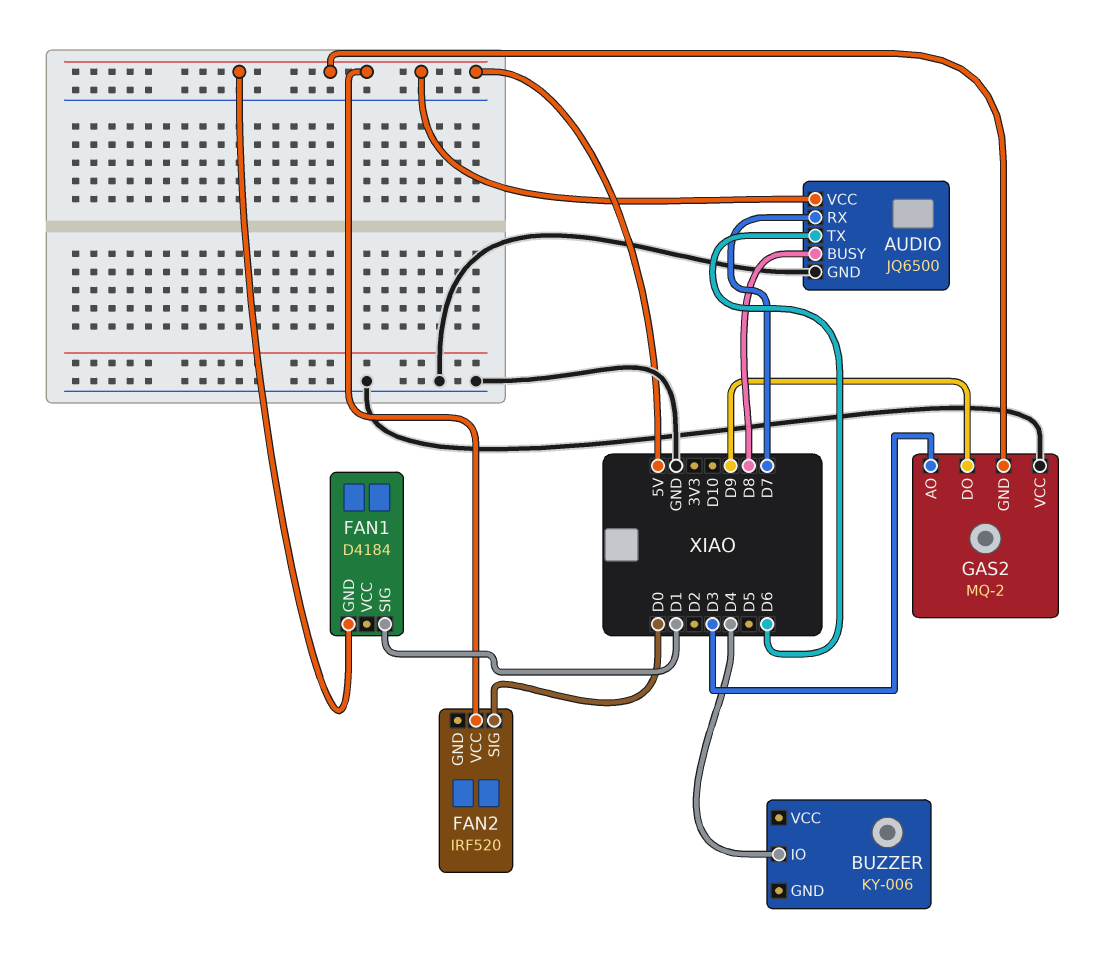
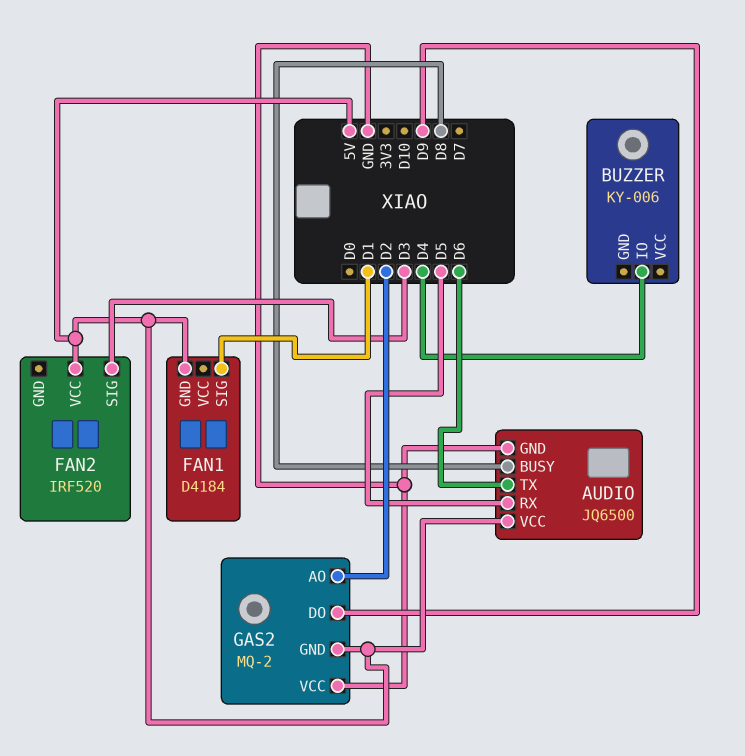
AUDIO pin RX: D7 -> D5
FAN2 pin SIG: D0 -> D3
GAS2 pin AO: D3 -> D2

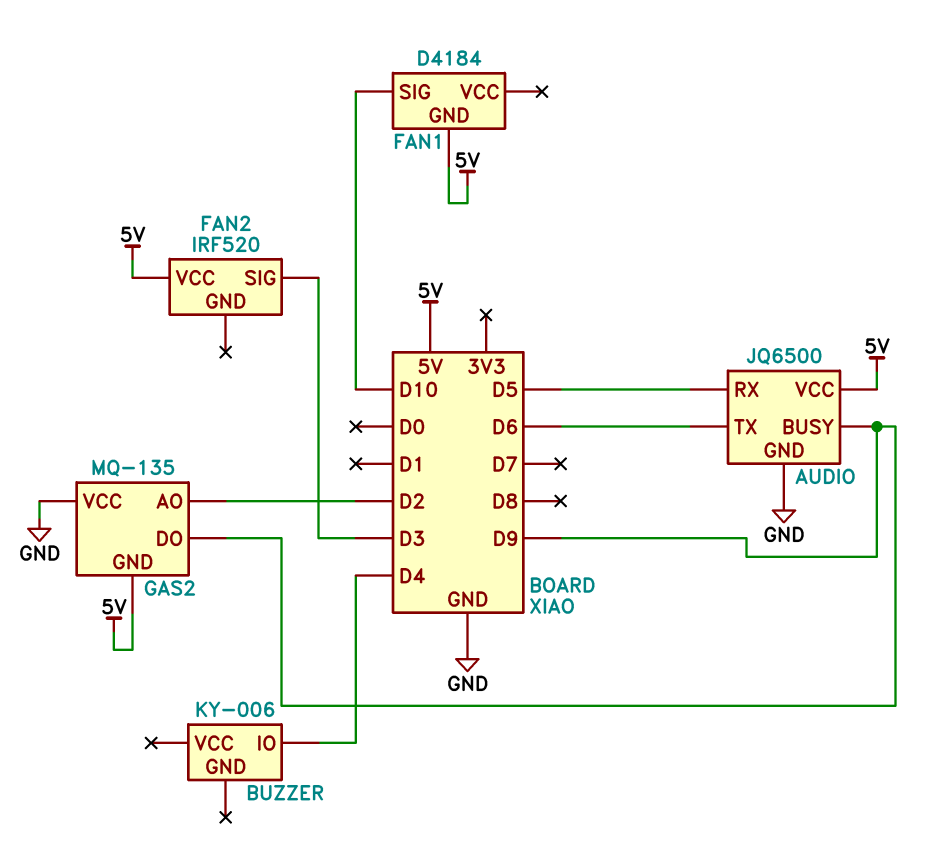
AUDIO pin BUSY: D8 -> D9
FAN1 pin SIG: D1 -> D10
GAS2: MQ-2 -> MQ-135

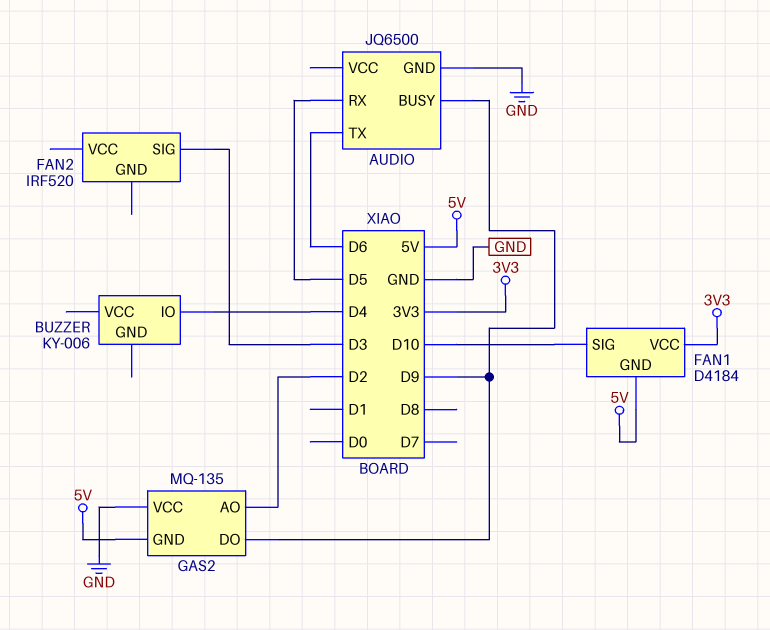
AUDIO pin VCC: 5V -> none
FAN1 pin VCC: none -> 3V3
FAN2 pin VCC: 5V -> none

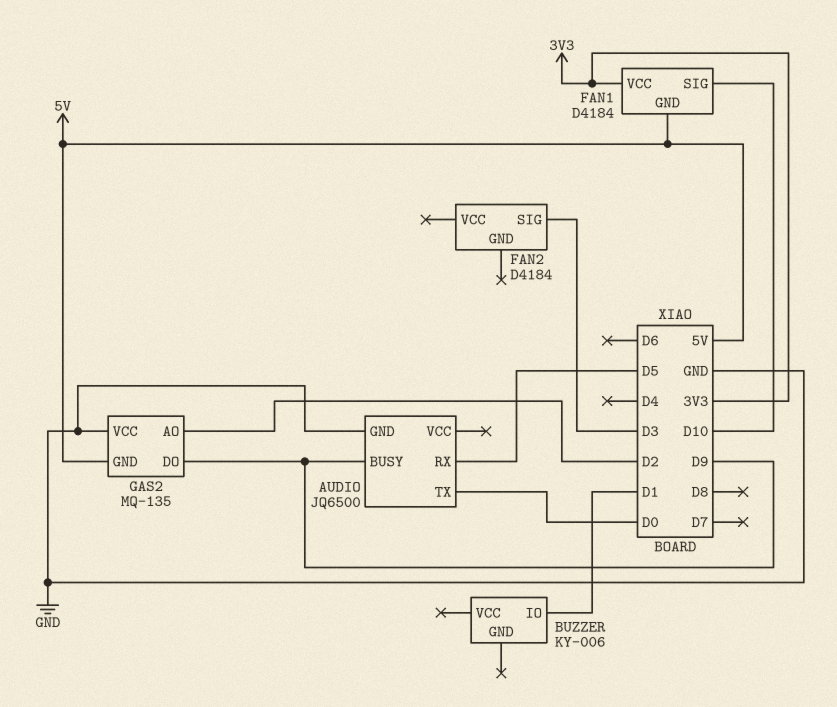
AUDIO pin TX: D6 -> D0
BUZZER pin IO: D4 -> D1
FAN2: IRF520 -> D4184

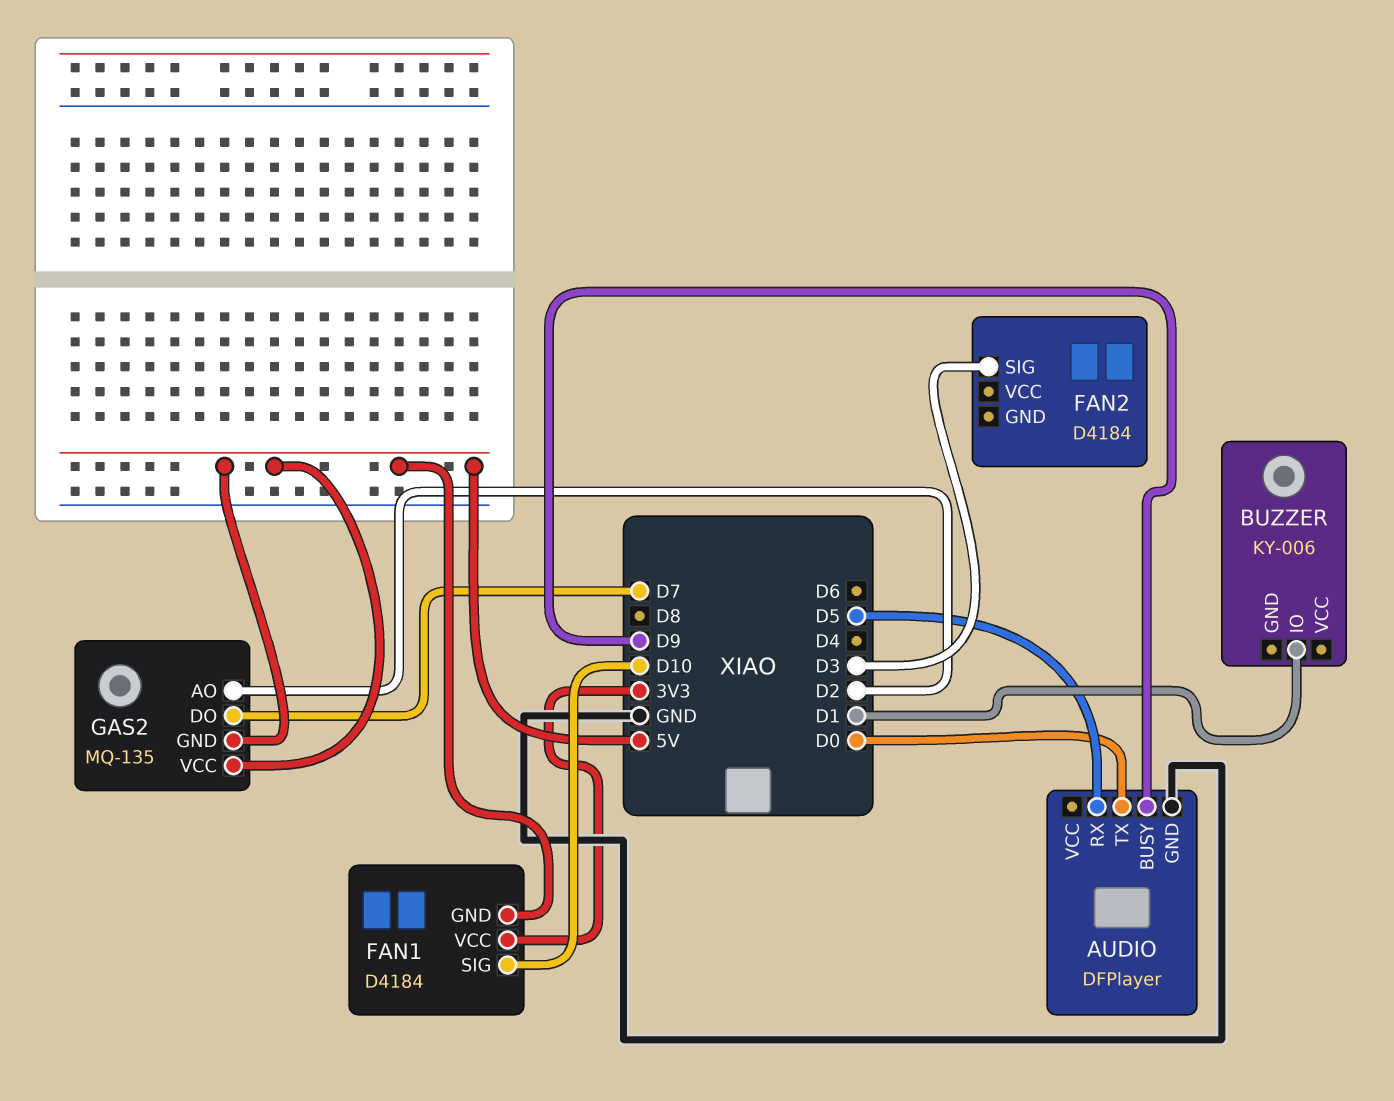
AUDIO: JQ6500 -> DFPlayer
GAS2 pin DO: D9 -> D7
GAS2 pin VCC: GND -> 5V

